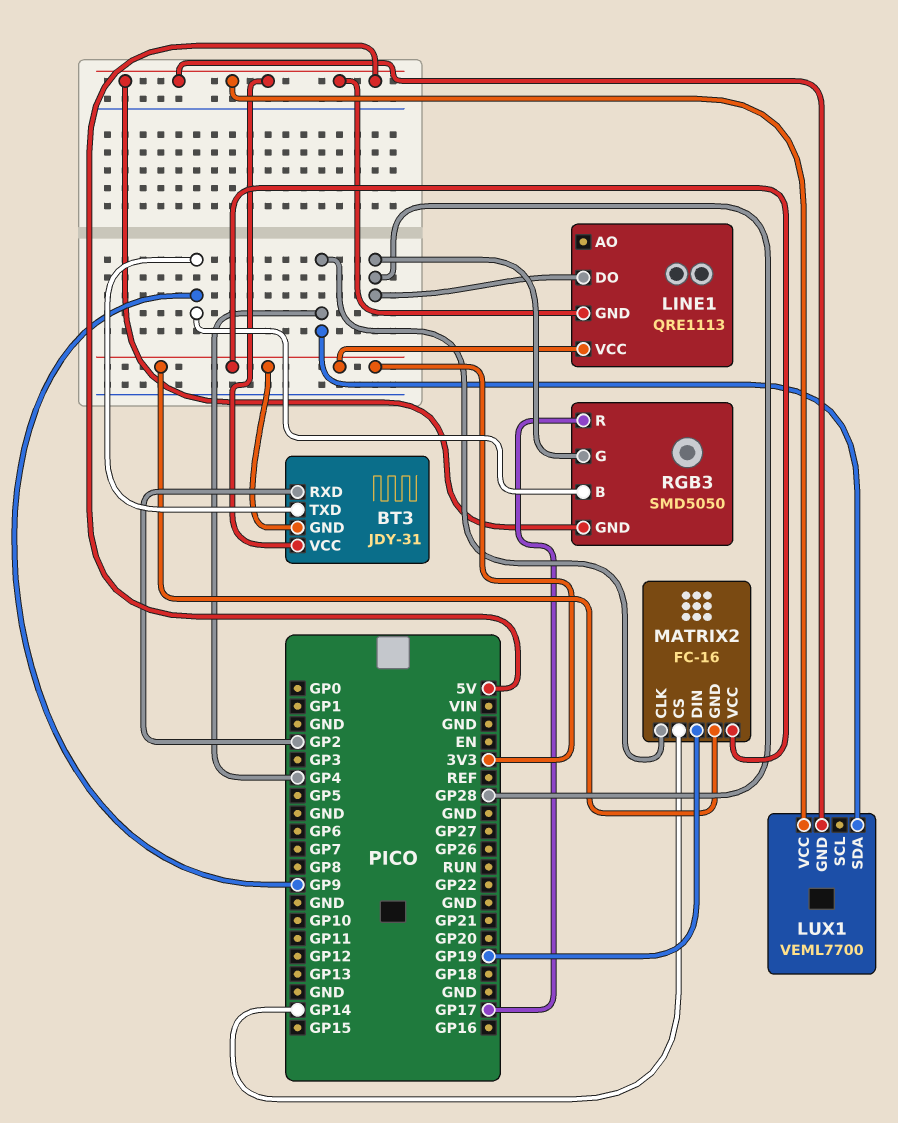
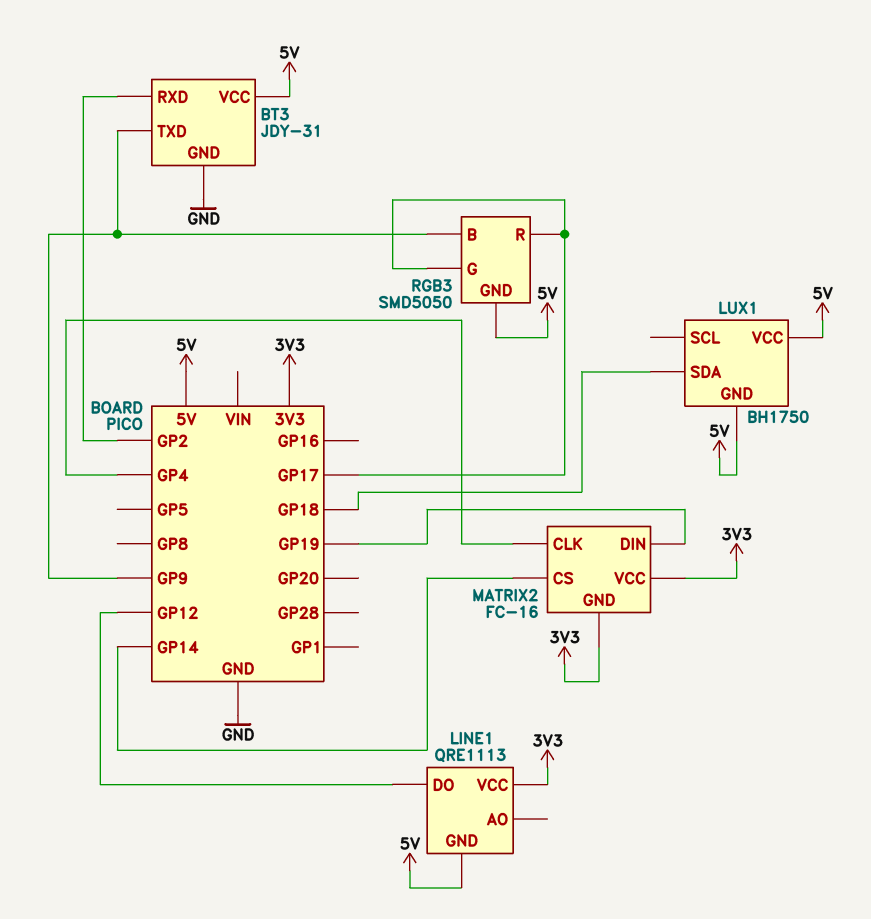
BT3 pin GND: 3V3 -> GND
LINE1 pin DO: GP28 -> GP12
LUX1: VEML7700 -> BH1750
LUX1 pin SDA: GP4 -> GP18
RGB3 pin G: GP28 -> GP17

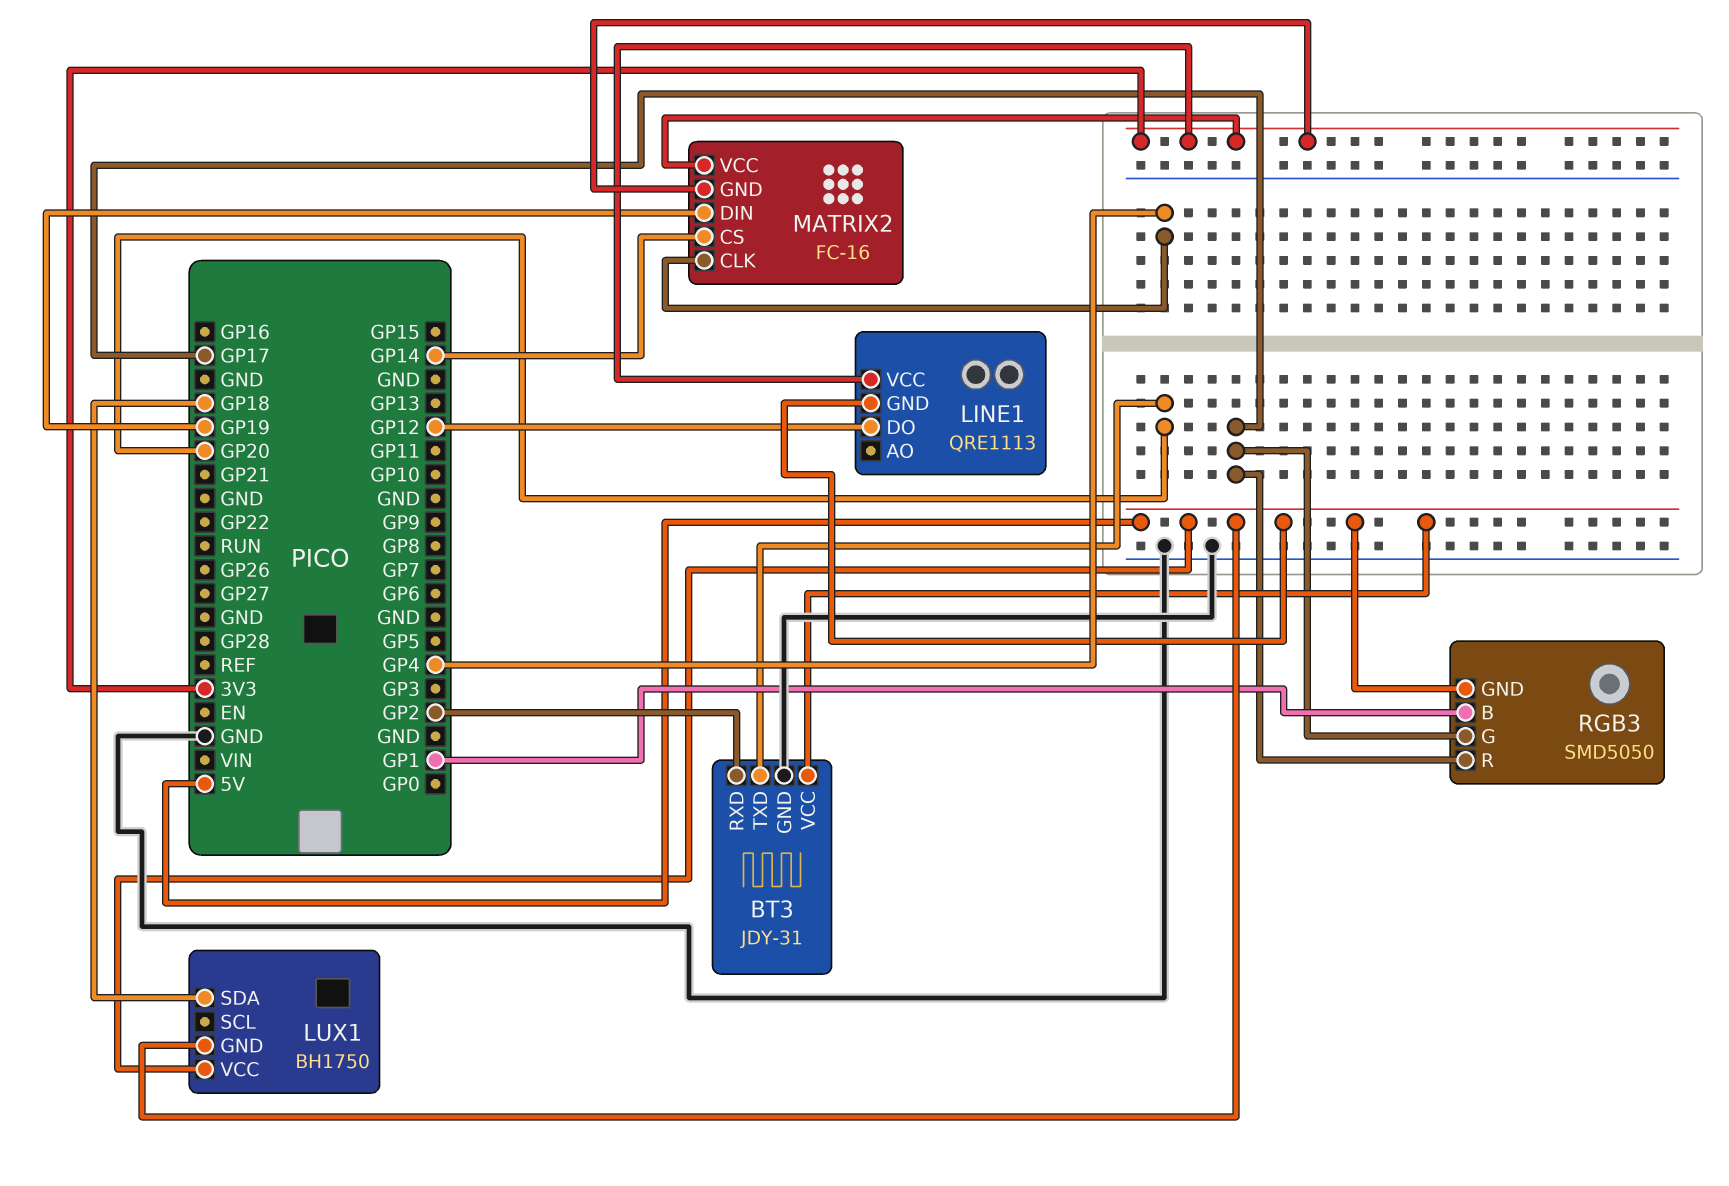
BT3 pin TXD: GP9 -> GP20
RGB3 pin B: GP9 -> GP1

